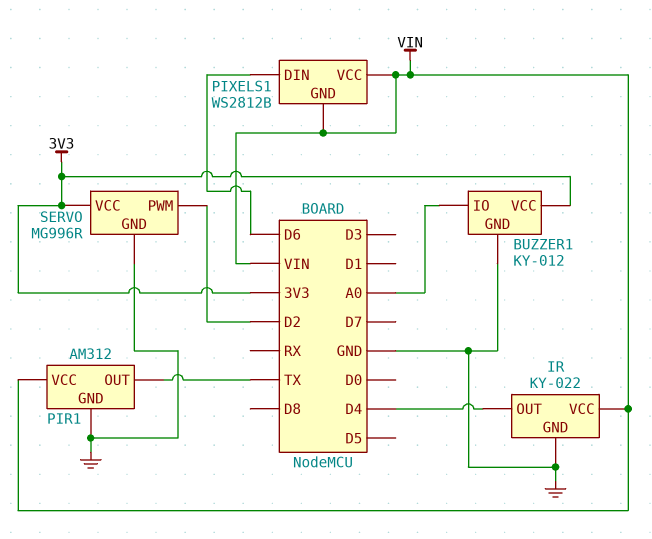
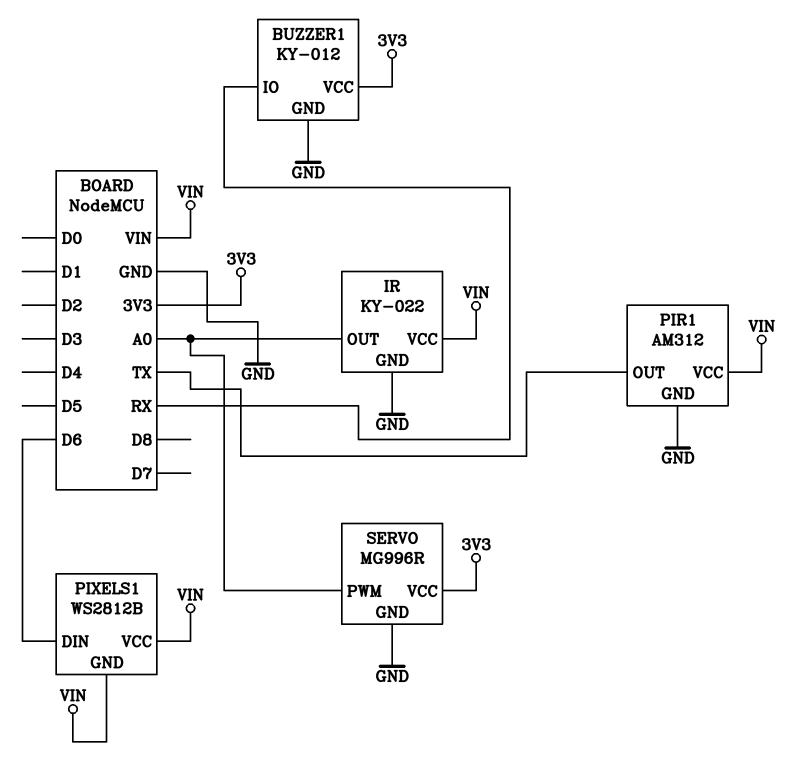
BUZZER1 pin IO: A0 -> RX
IR pin OUT: D4 -> A0
SERVO pin PWM: D2 -> A0

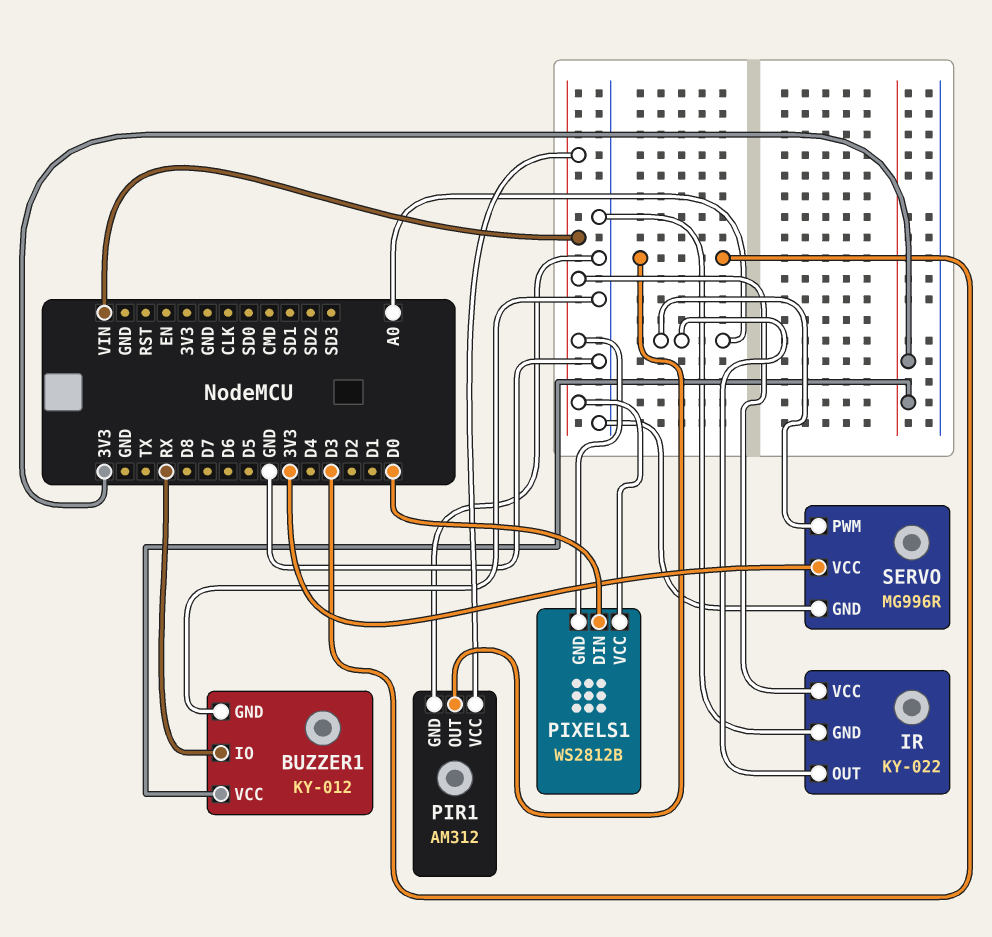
PIR1 pin OUT: TX -> D3
PIXELS1 pin DIN: D6 -> D0

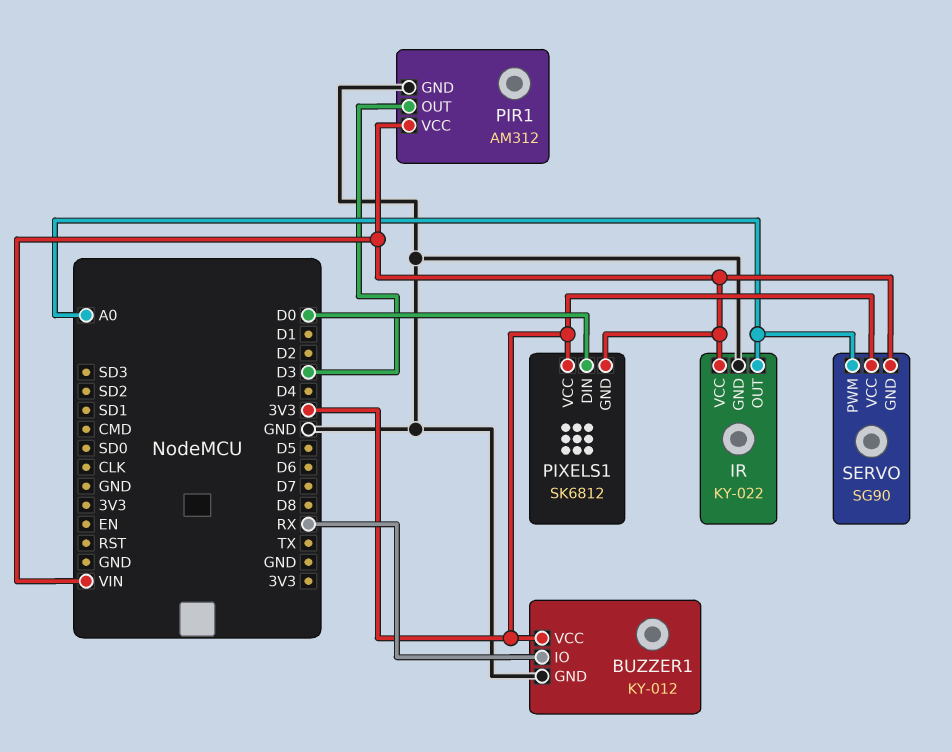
PIXELS1: WS2812B -> SK6812
PIXELS1 pin VCC: VIN -> 3V3
SERVO: MG996R -> SG90
SERVO pin GND: GND -> VIN

